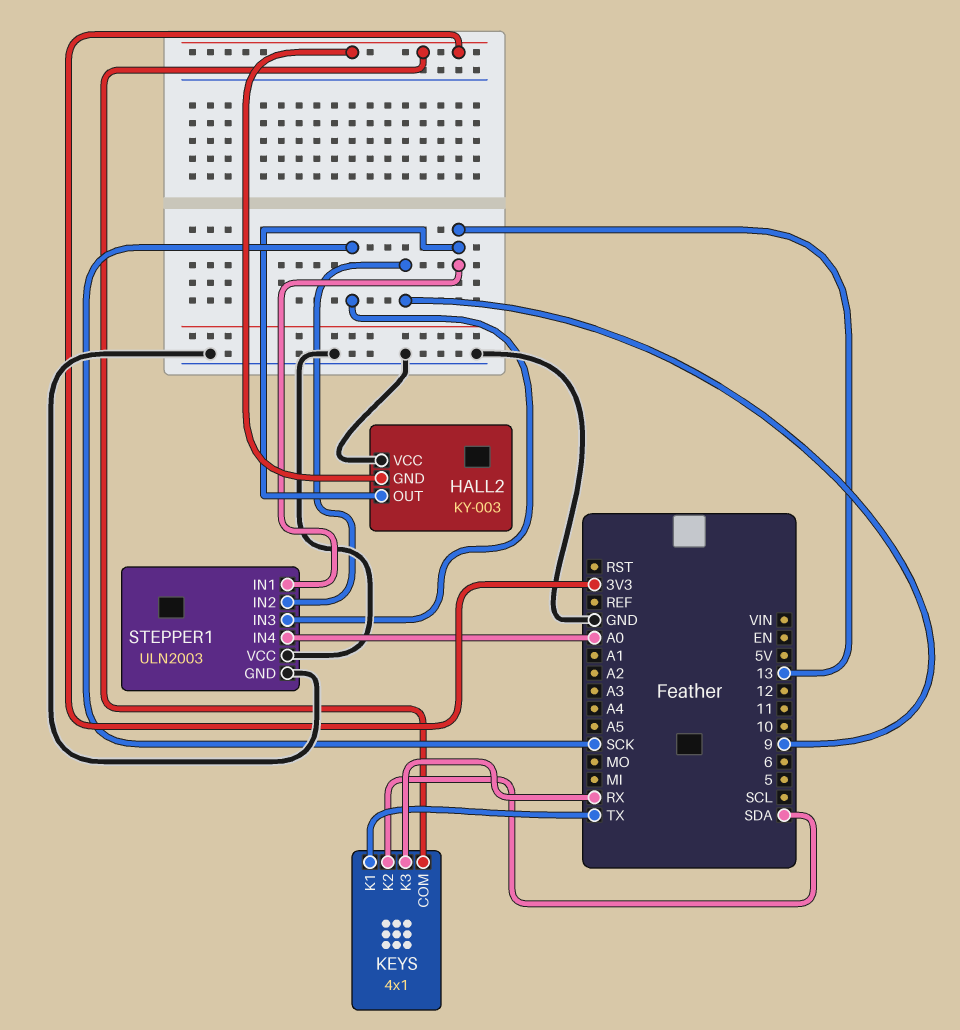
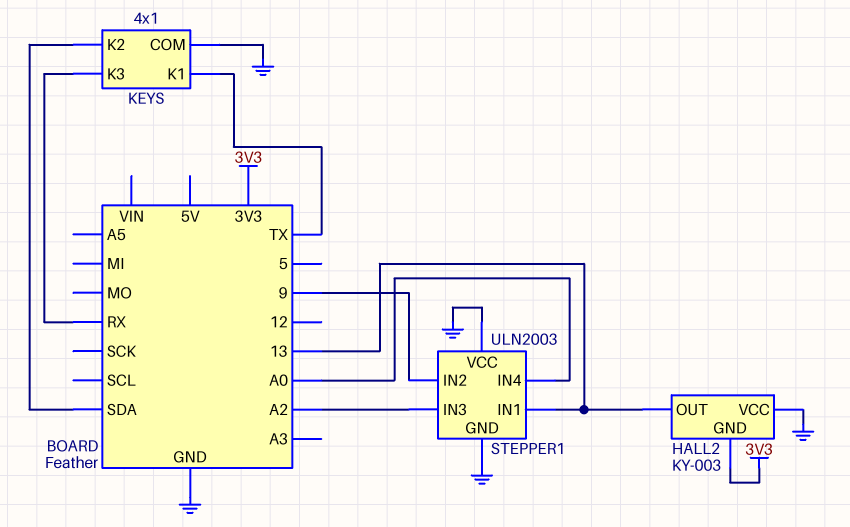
KEYS pin COM: 3V3 -> GND
STEPPER1 pin IN3: SCK -> A2

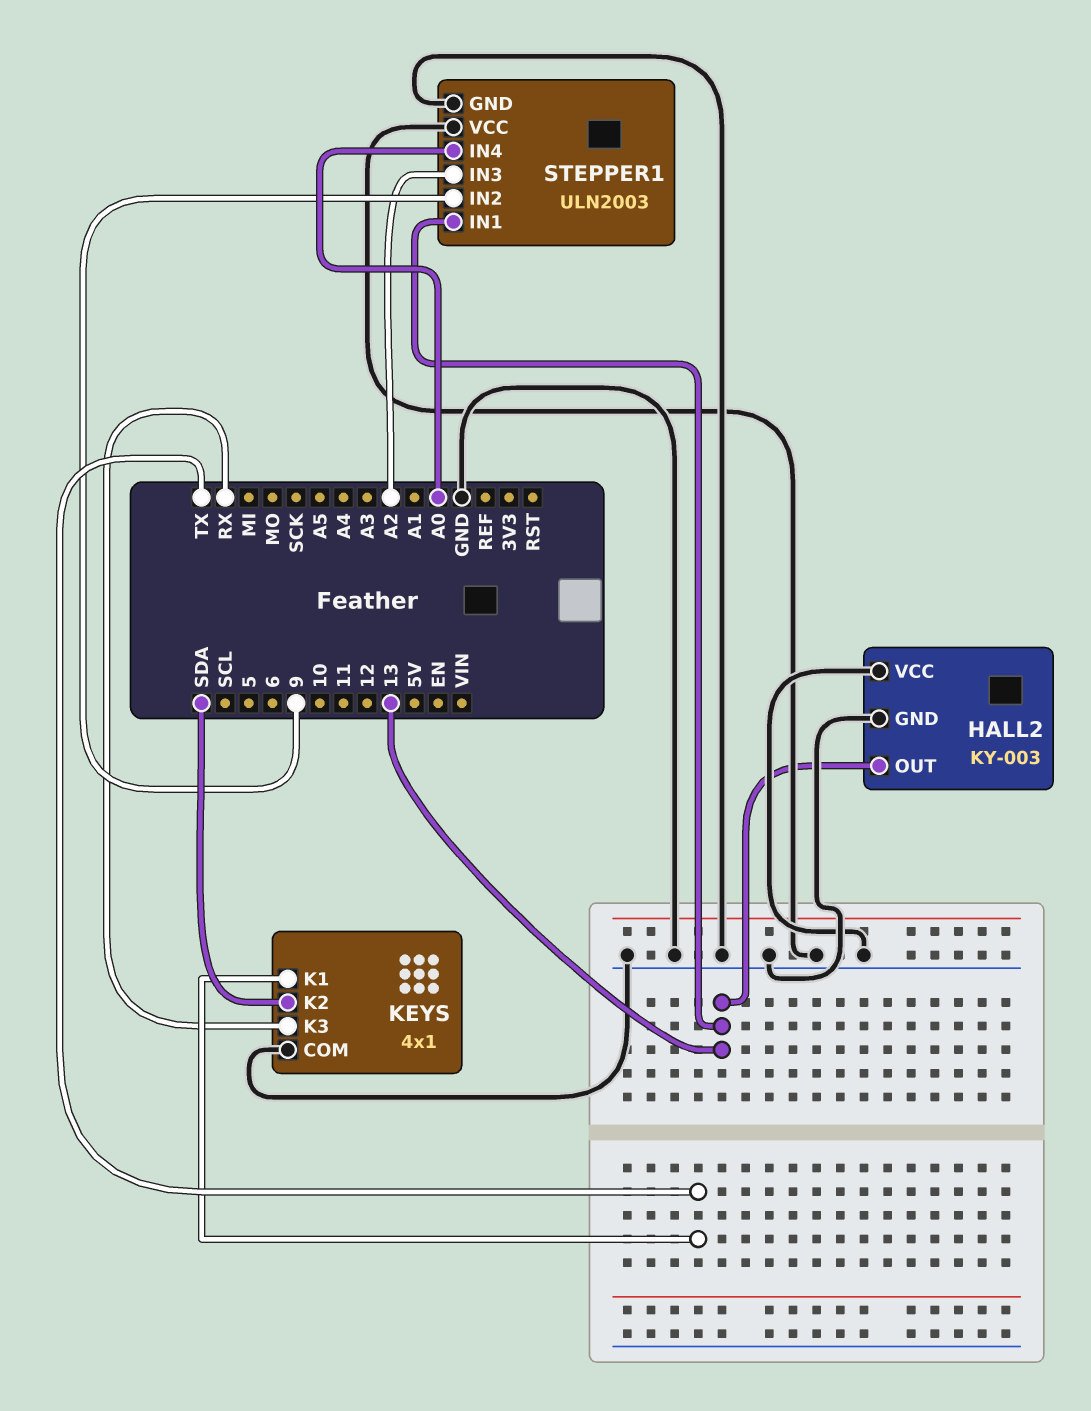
HALL2 pin GND: 3V3 -> GND

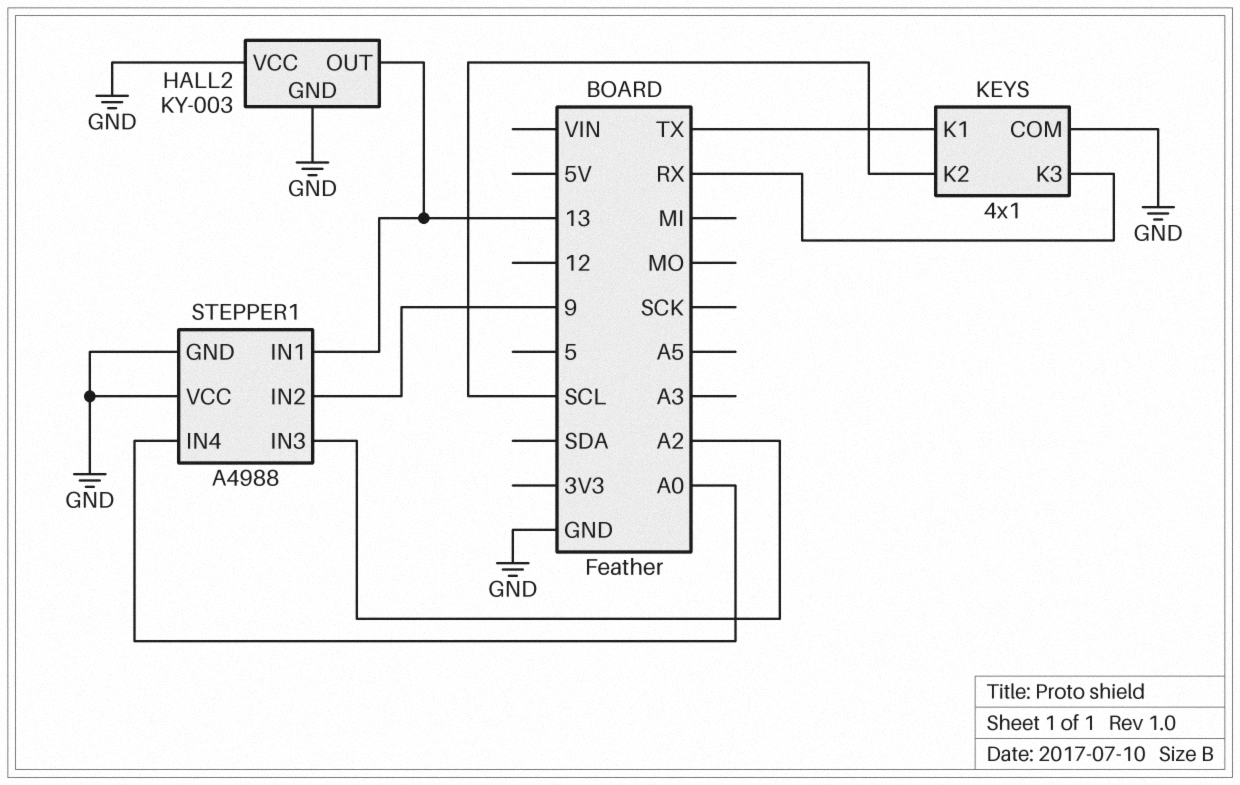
KEYS pin K2: SDA -> SCL
STEPPER1: ULN2003 -> A4988

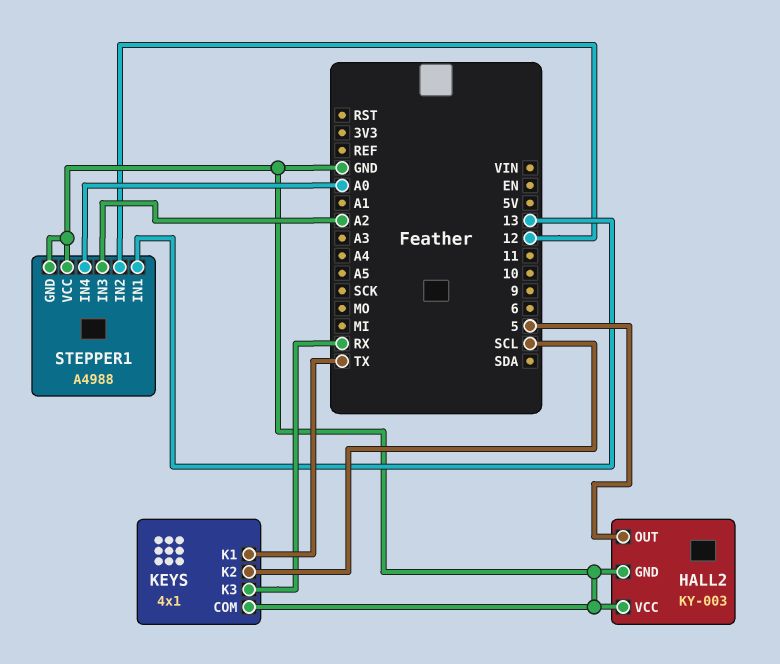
HALL2 pin OUT: 13 -> 5
STEPPER1 pin IN2: 9 -> 12

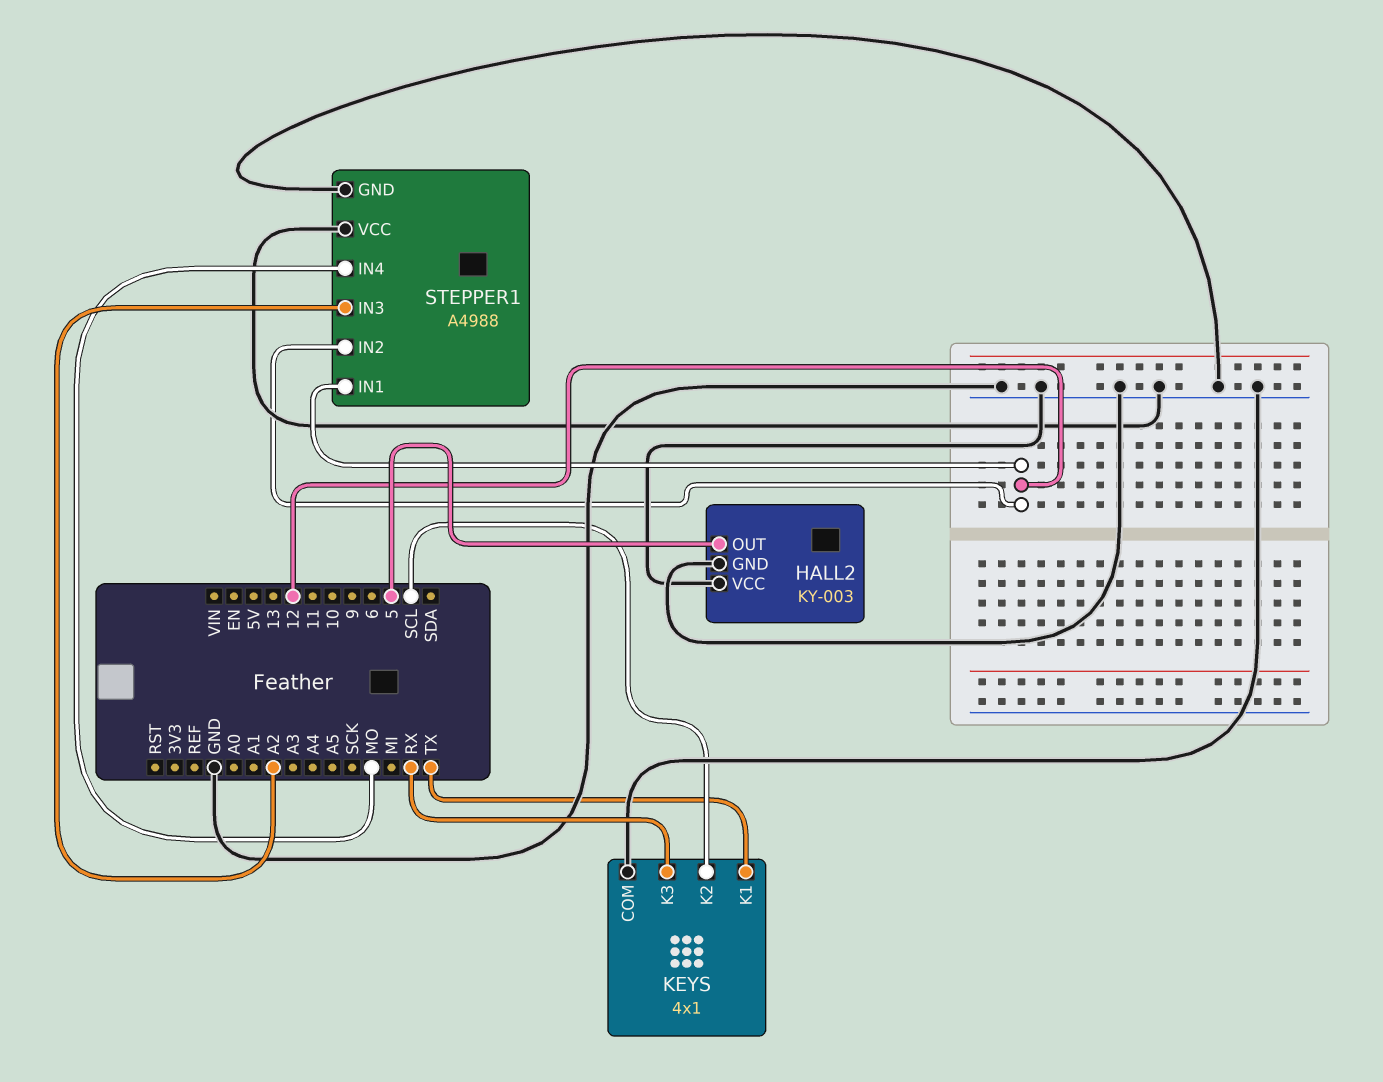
STEPPER1 pin IN1: 13 -> 12
STEPPER1 pin IN4: A0 -> MO

